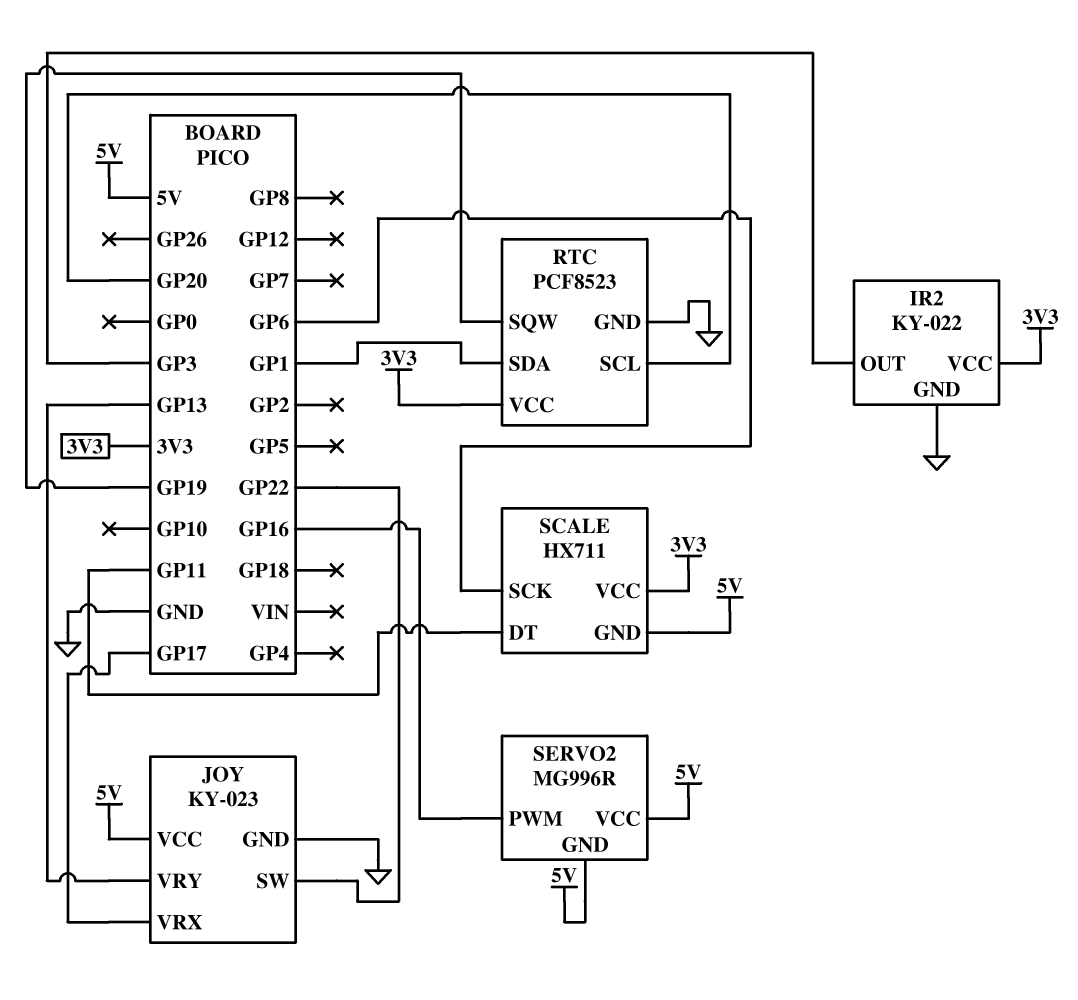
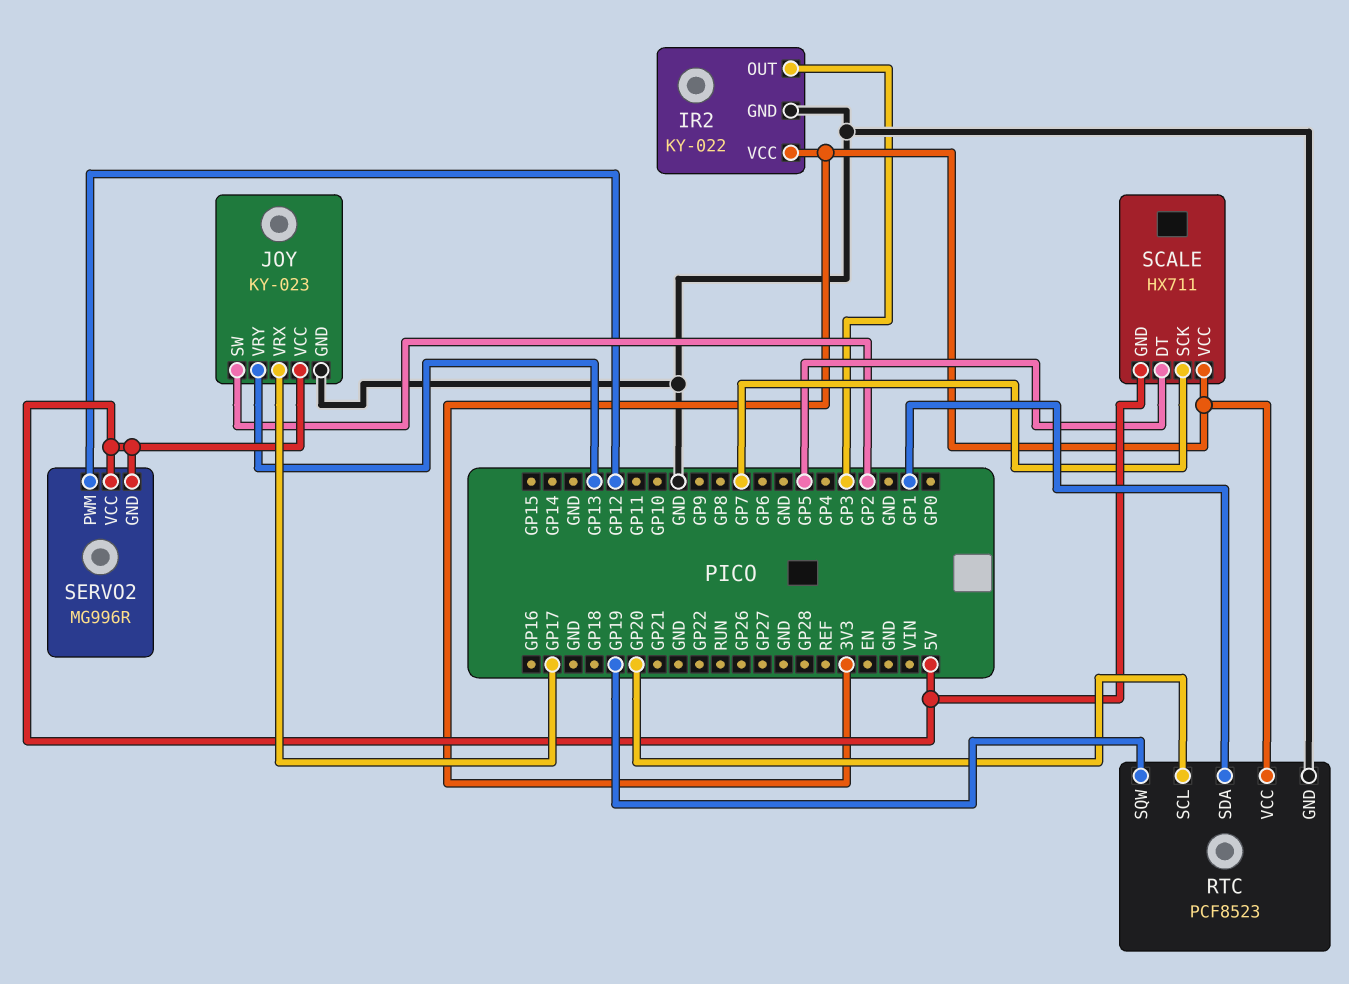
JOY pin SW: GP22 -> GP2
SCALE pin DT: GP11 -> GP5
SCALE pin SCK: GP6 -> GP7
SERVO2 pin PWM: GP16 -> GP12

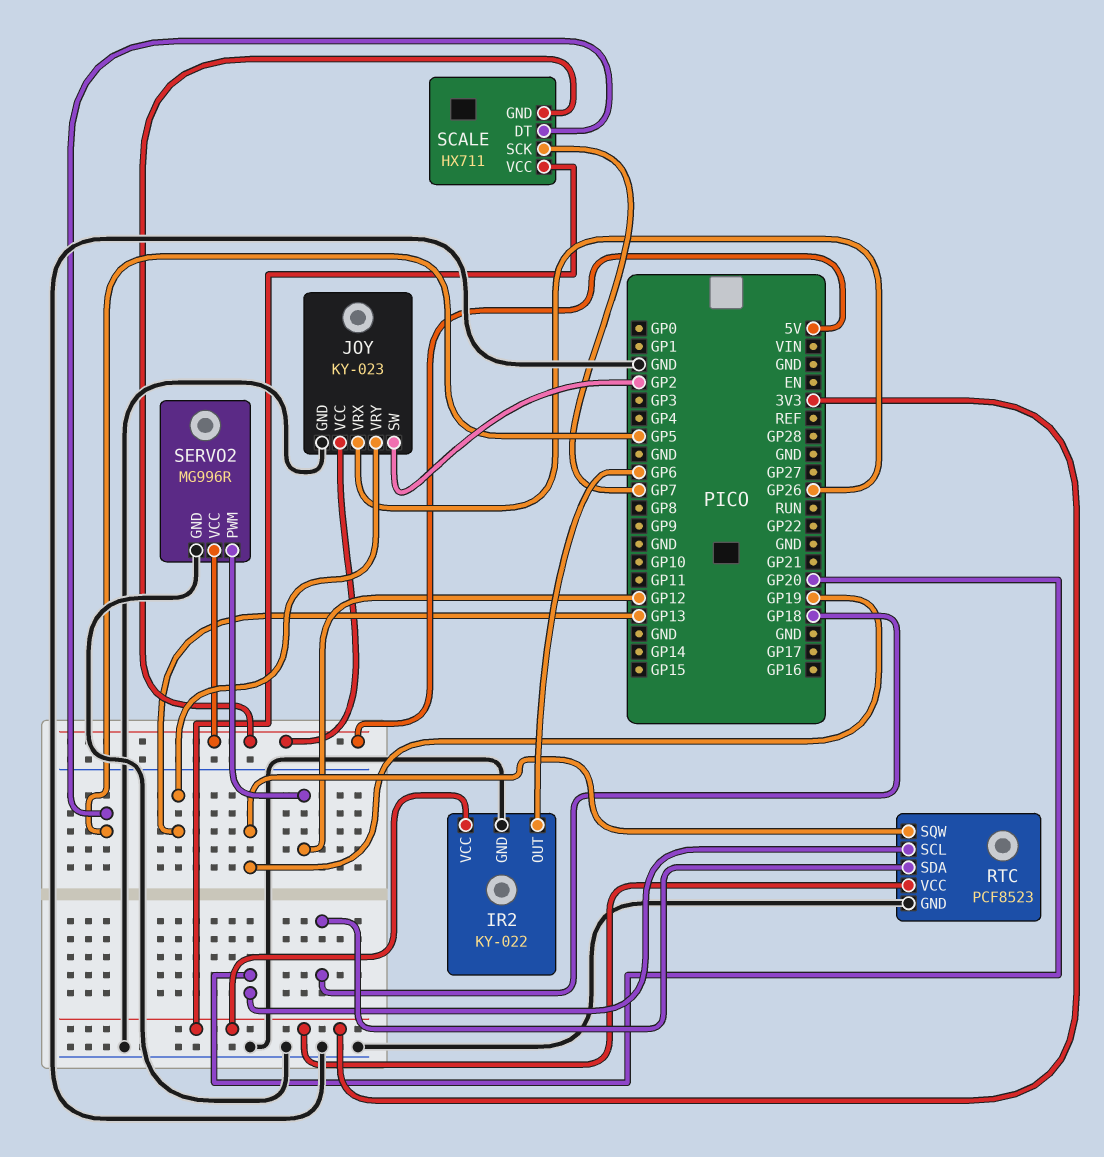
IR2 pin OUT: GP3 -> GP6
JOY pin VRX: GP17 -> GP26
RTC pin SDA: GP1 -> GP18
SERVO2 pin GND: 5V -> GND

